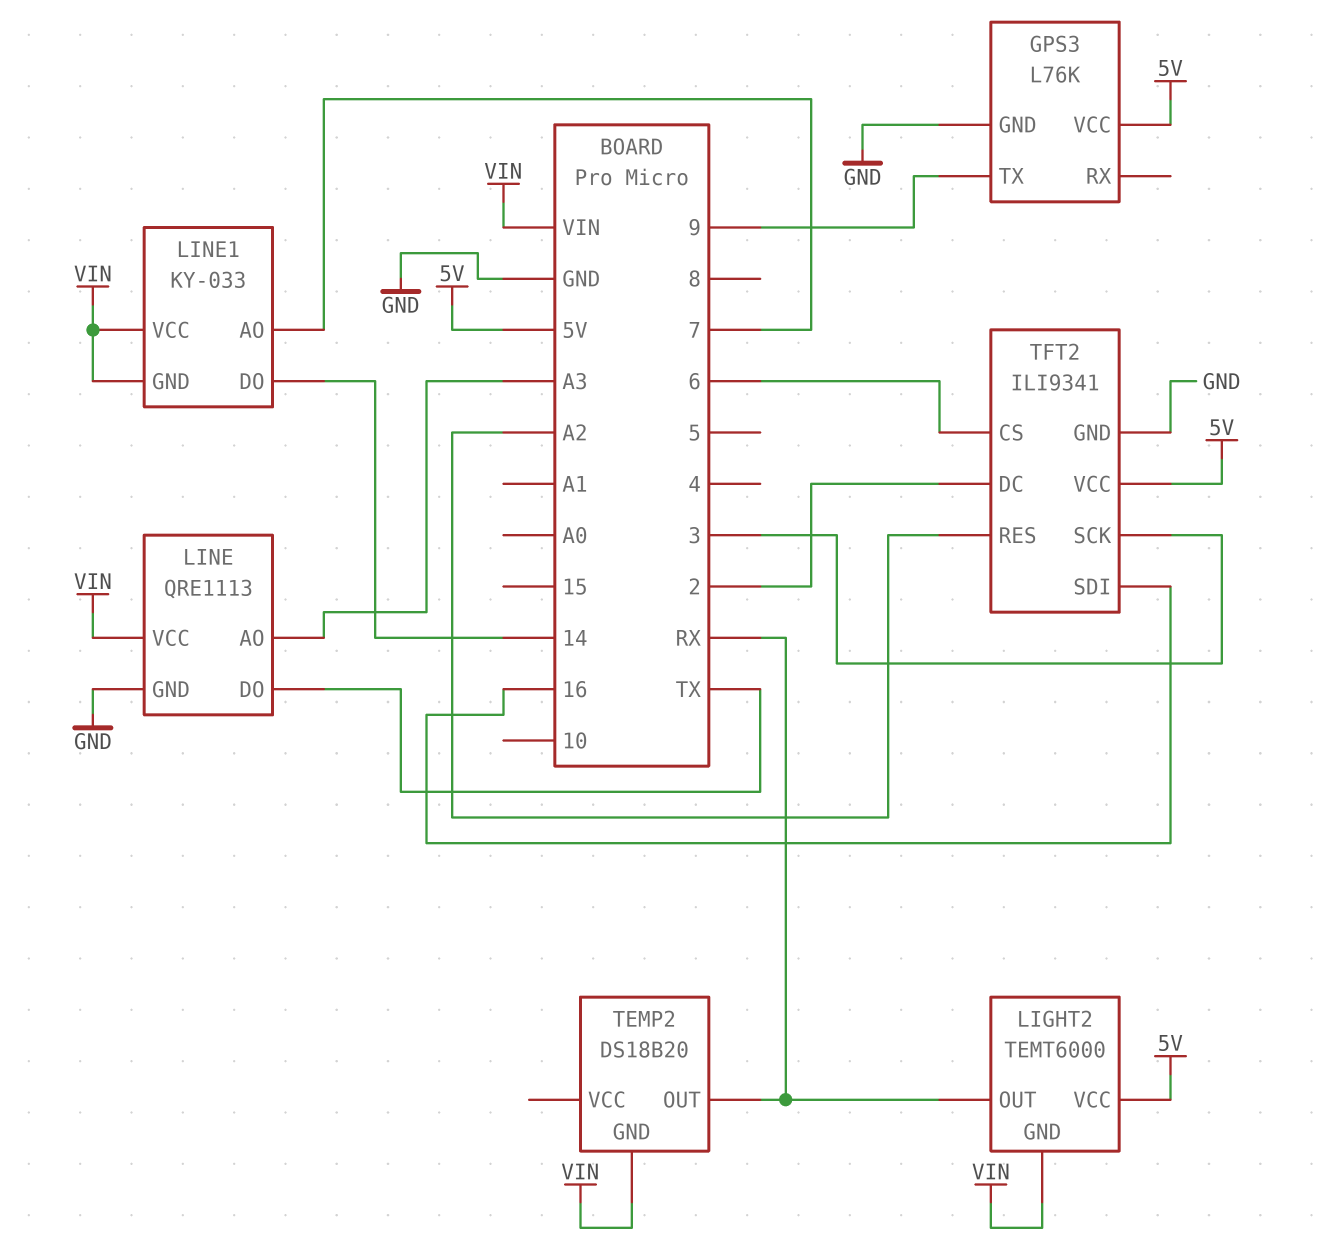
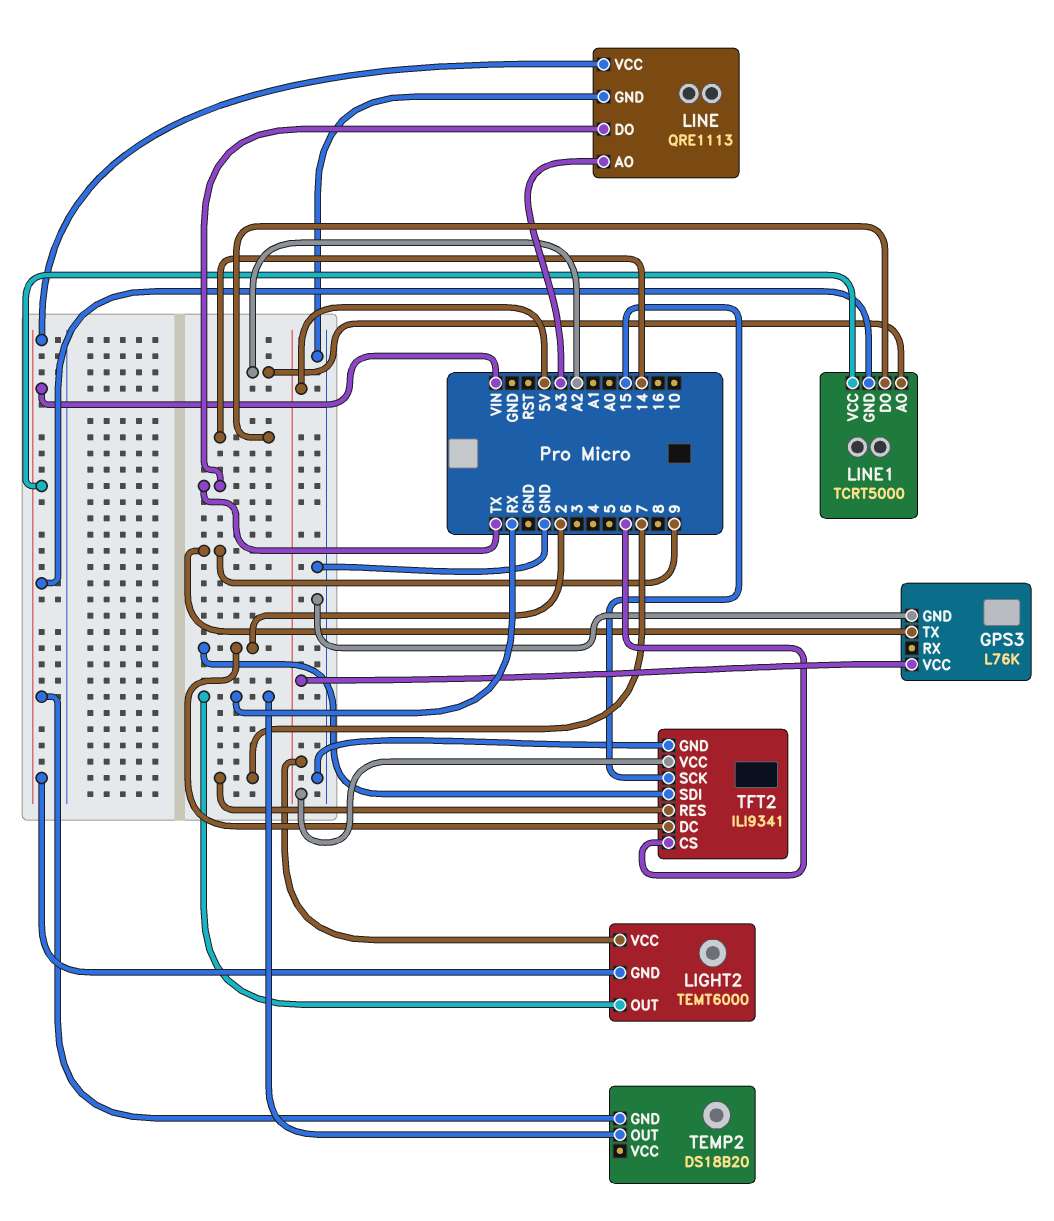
LINE1: KY-033 -> TCRT5000
LINE1 pin AO: 7 -> A2
TFT2 pin RES: A2 -> 7
TFT2 pin SCK: 3 -> 15
TFT2 pin SDI: 16 -> 2

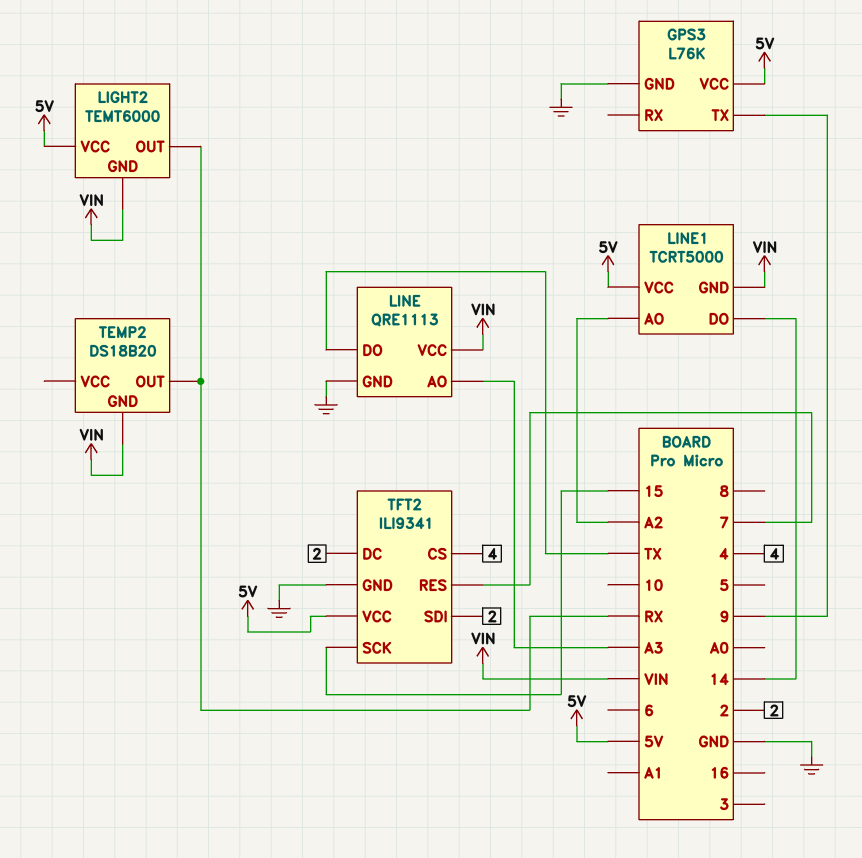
LINE1 pin VCC: VIN -> 5V
TFT2 pin CS: 6 -> 4

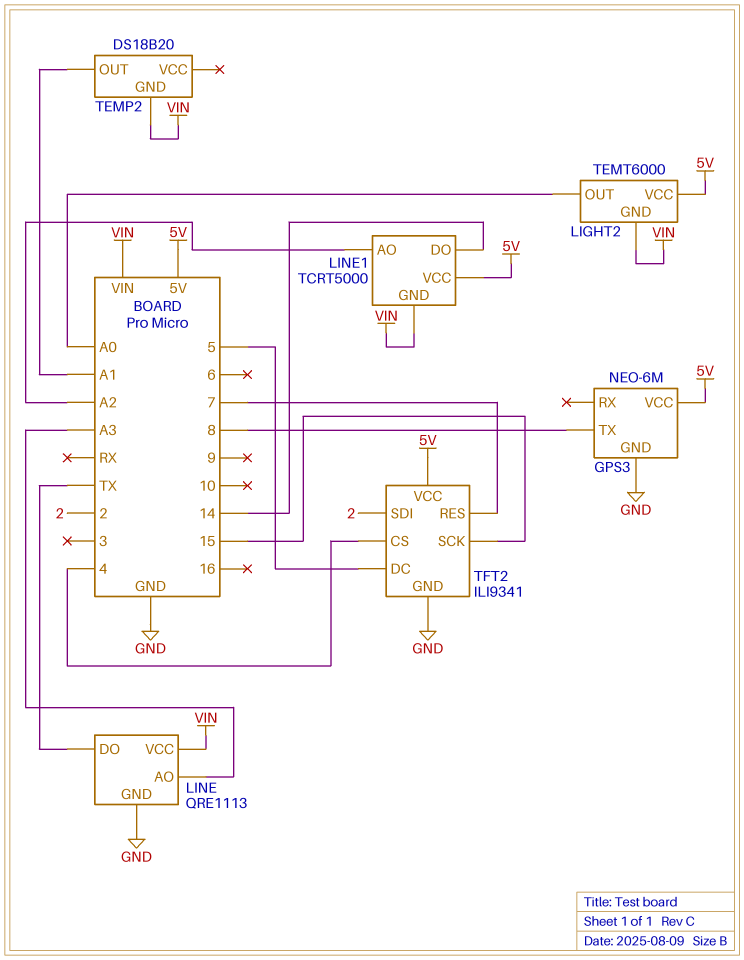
GPS3: L76K -> NEO-6M
GPS3 pin TX: 9 -> 8
LIGHT2 pin OUT: RX -> A0
TEMP2 pin OUT: RX -> A1
TFT2 pin DC: 2 -> 5

